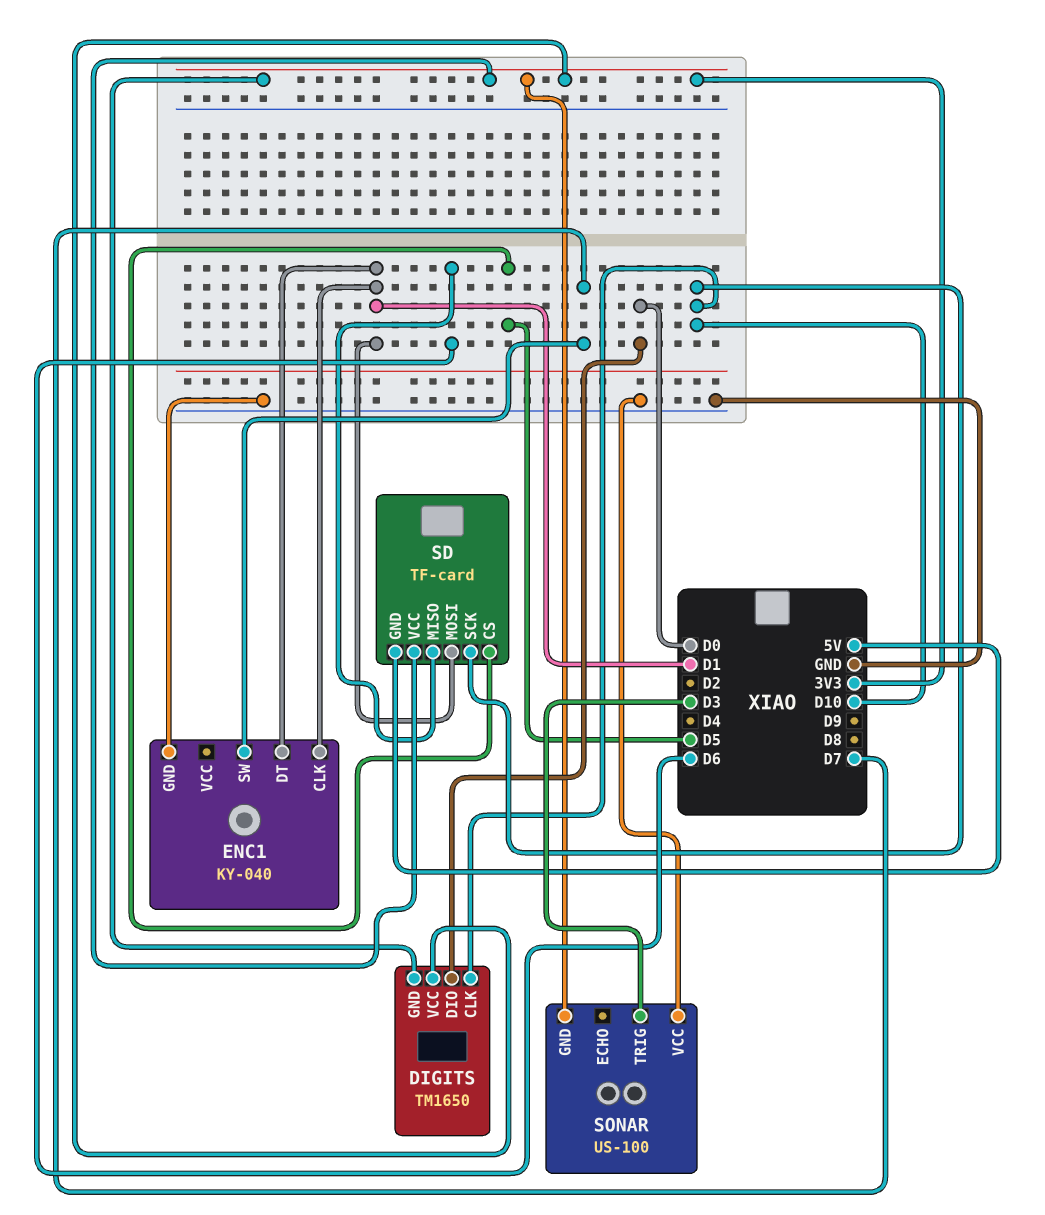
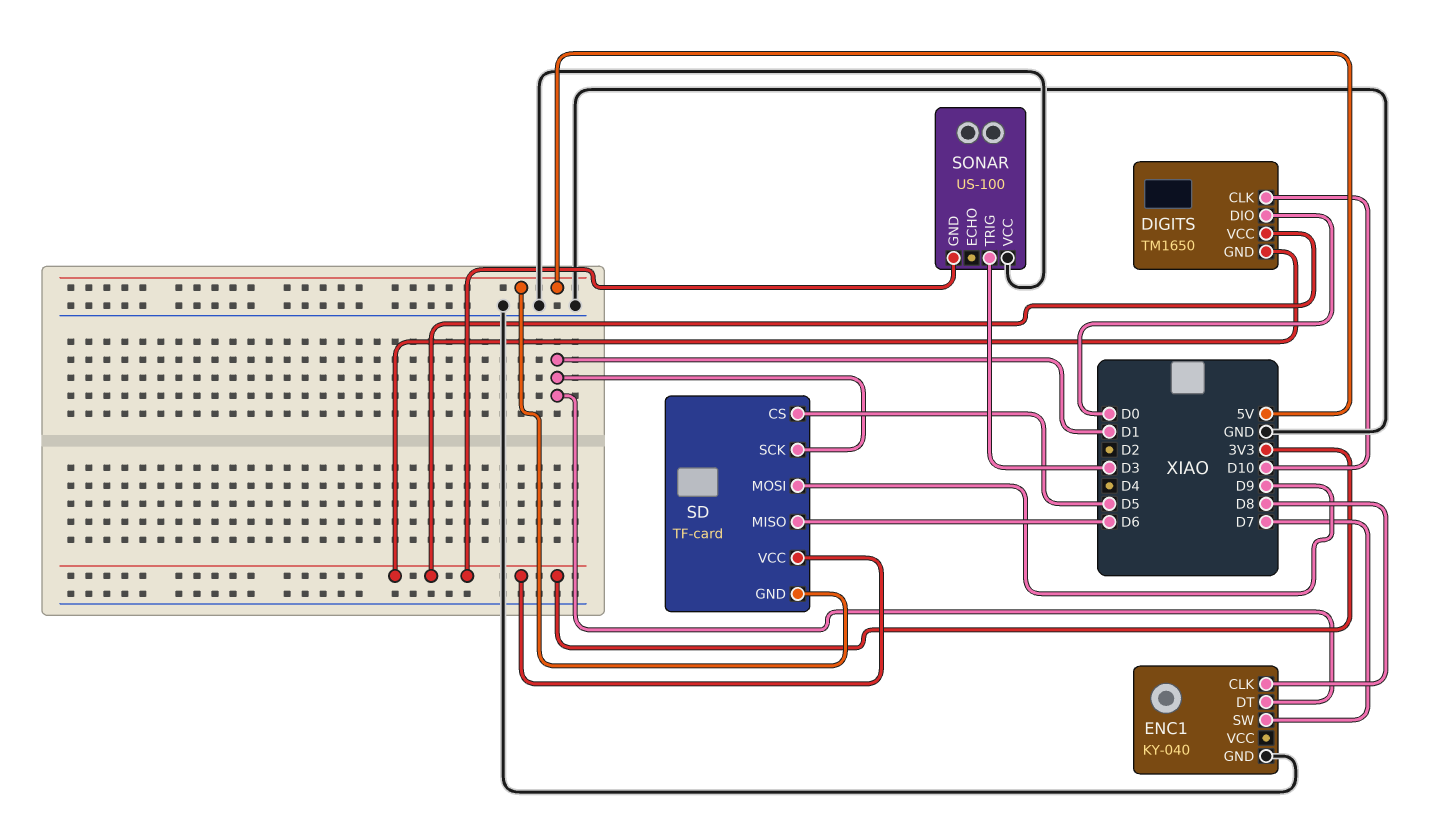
ENC1 pin CLK: D1 -> D8
SD pin MOSI: D1 -> D9
SD pin SCK: D10 -> D1

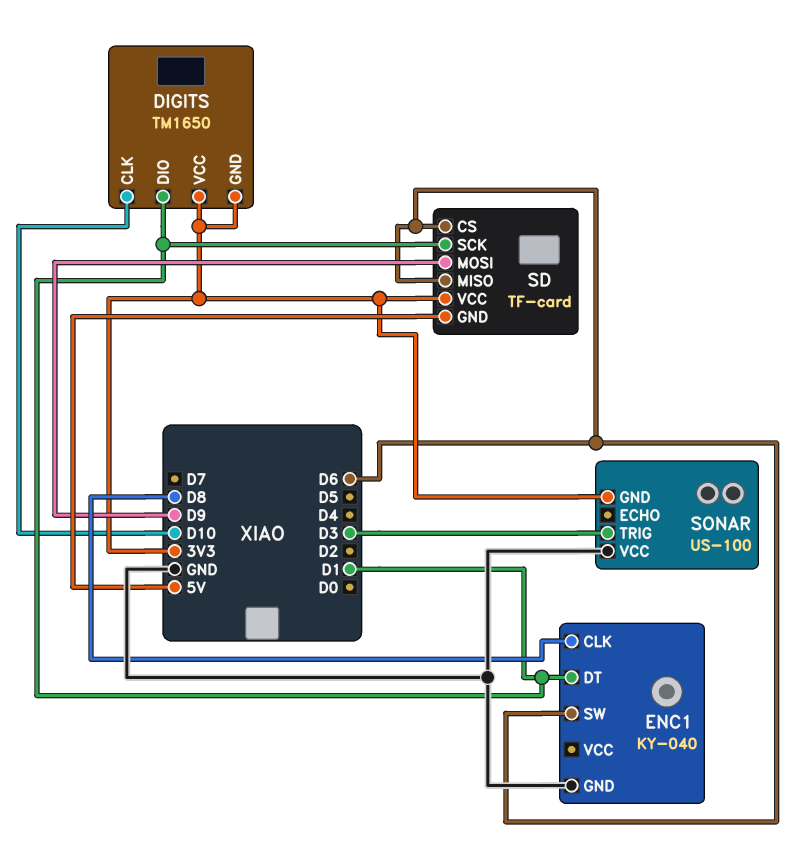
DIGITS pin DIO: D0 -> D1
ENC1 pin SW: D7 -> D6
SD pin CS: D5 -> D6

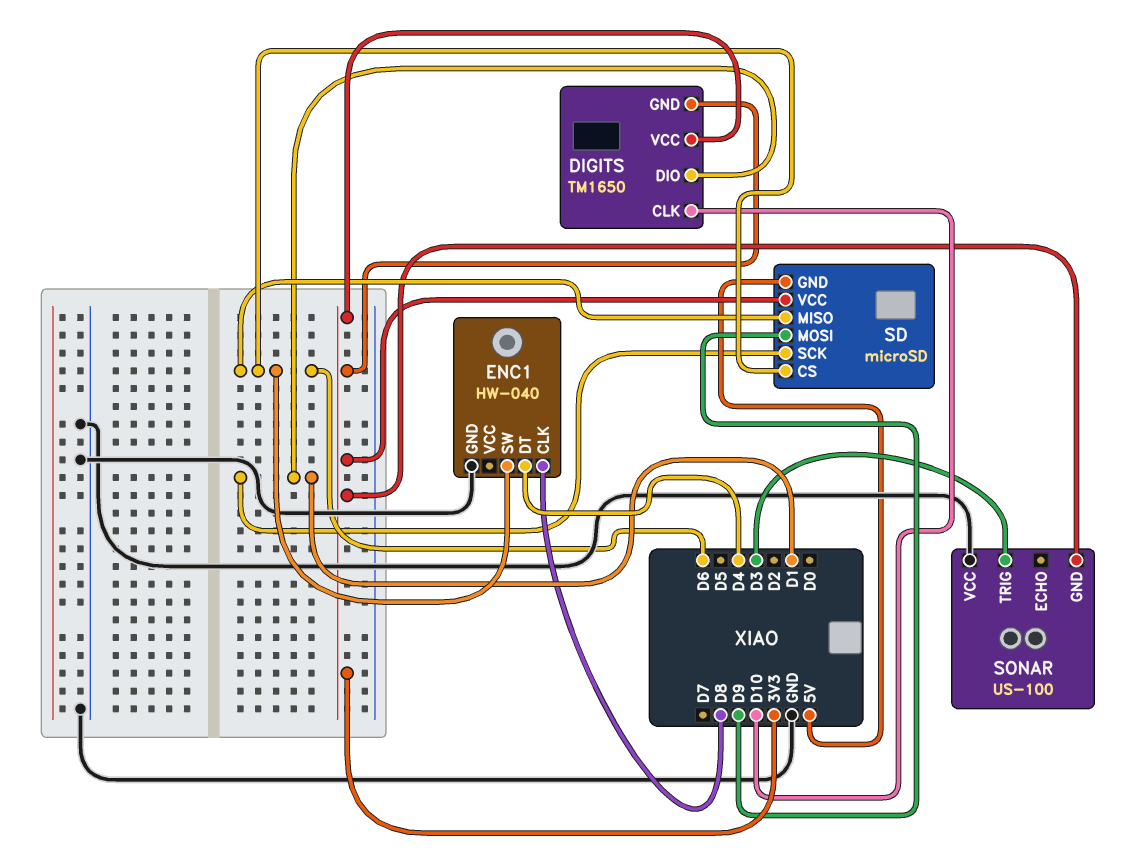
ENC1: KY-040 -> HW-040
ENC1 pin DT: D1 -> D4
SD: TF-card -> microSD

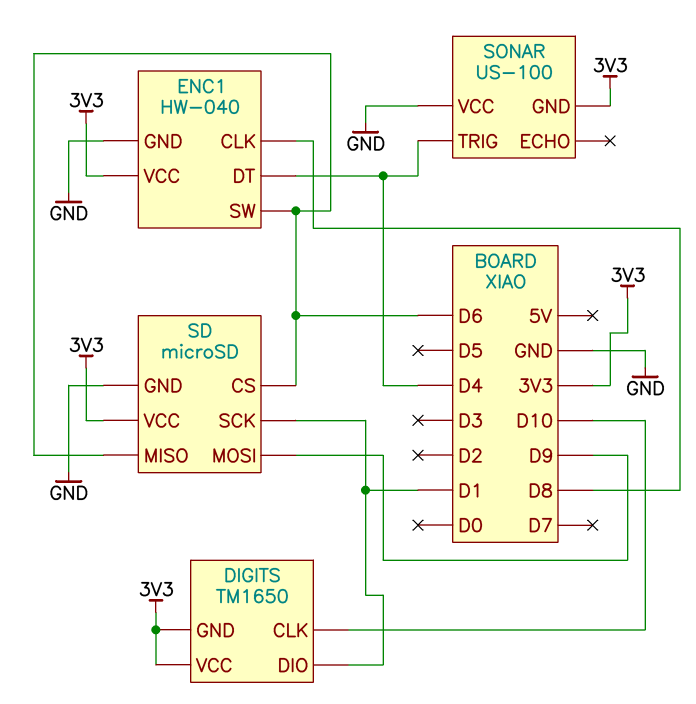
ENC1 pin VCC: none -> 3V3
SD pin GND: 5V -> GND
SONAR pin TRIG: D3 -> D4

